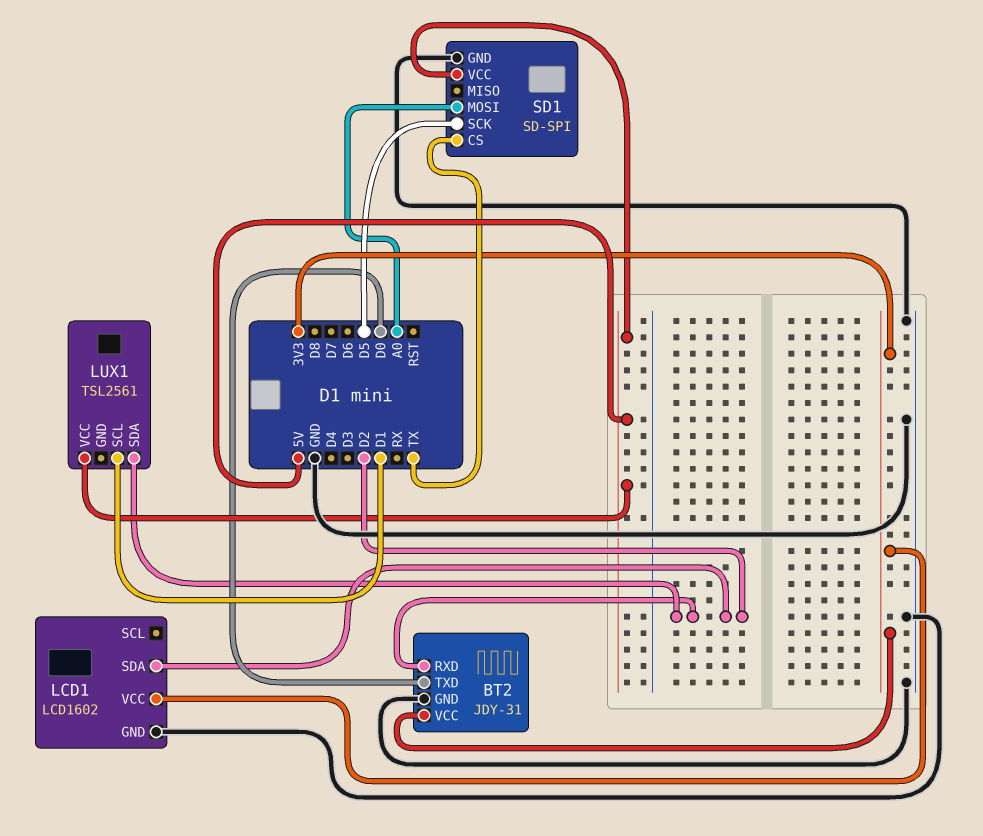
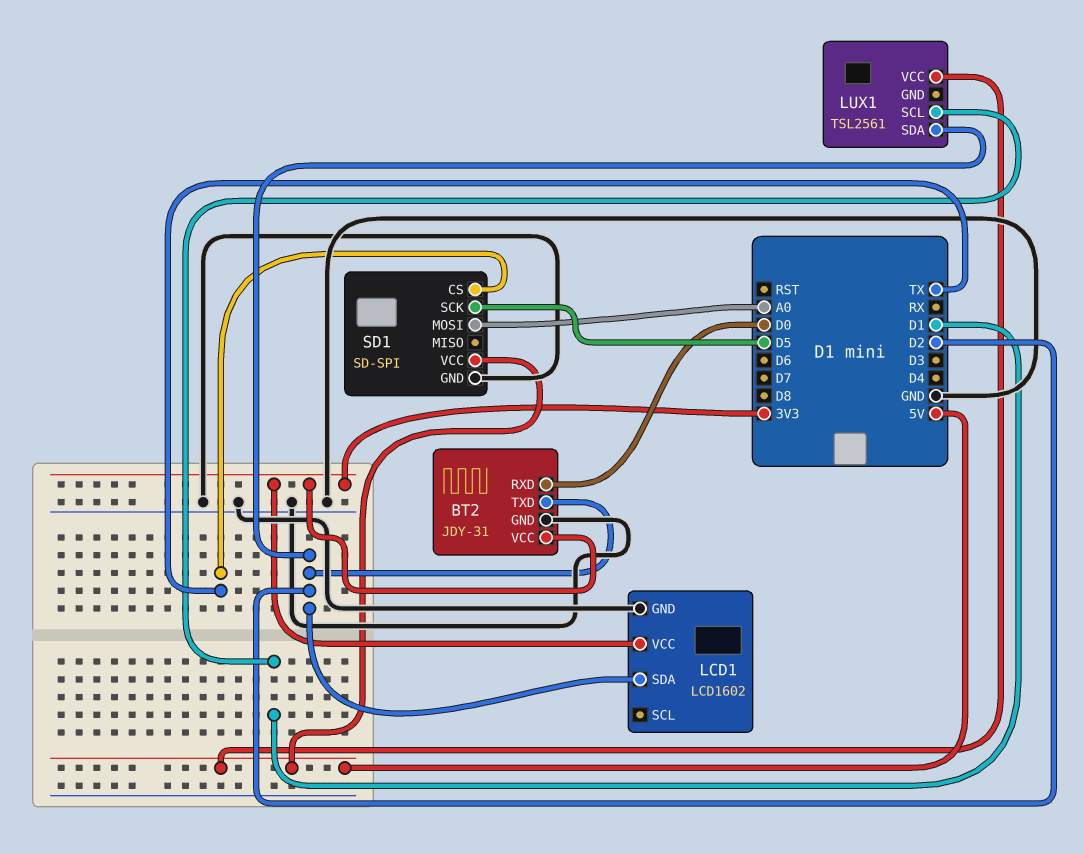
BT2 pin RXD: D2 -> D0
BT2 pin TXD: D0 -> D2

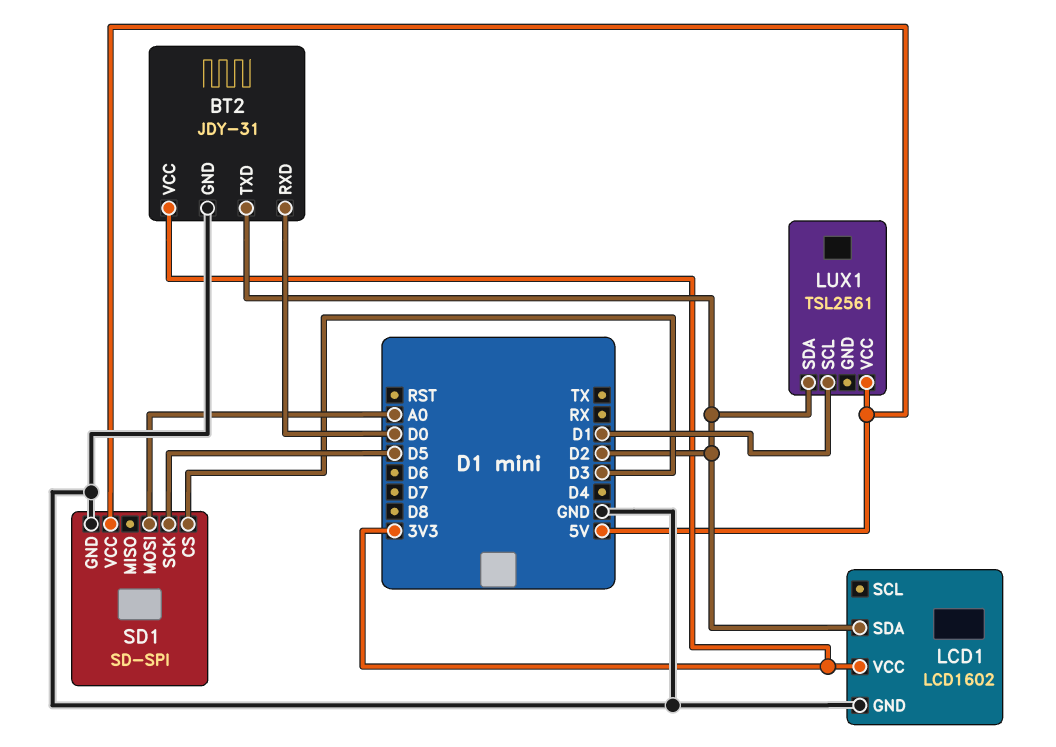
SD1 pin CS: TX -> D3

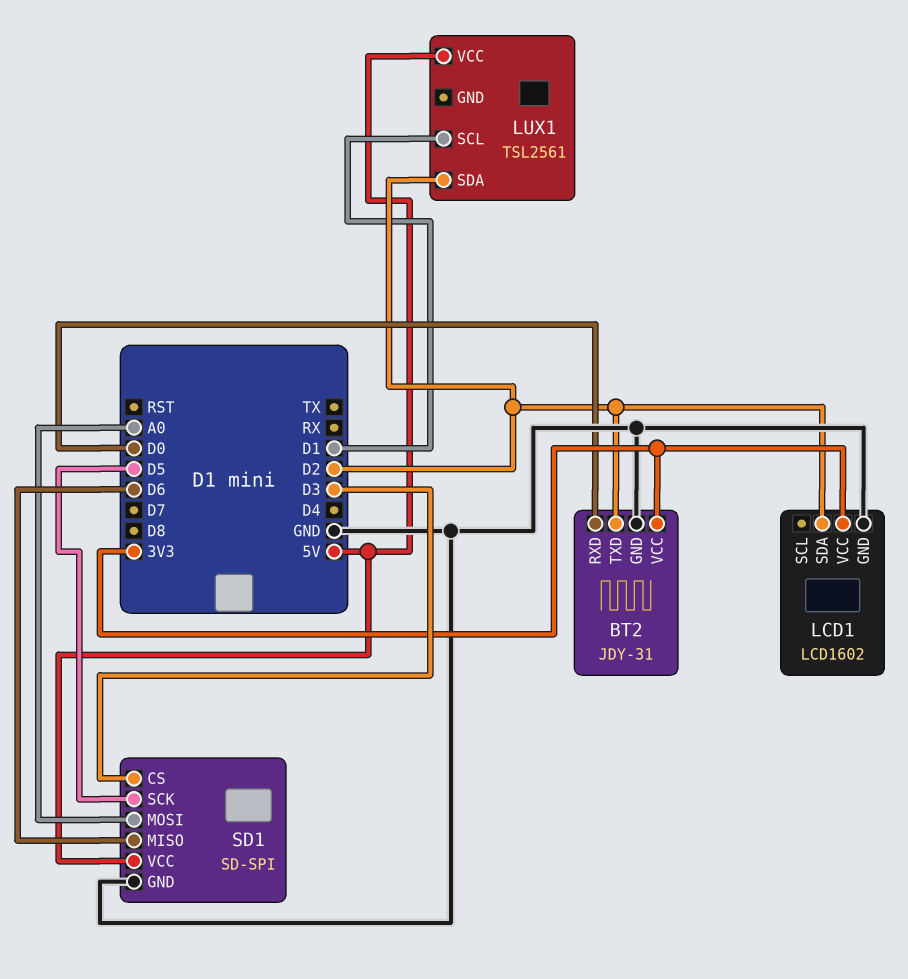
SD1 pin MISO: none -> D6

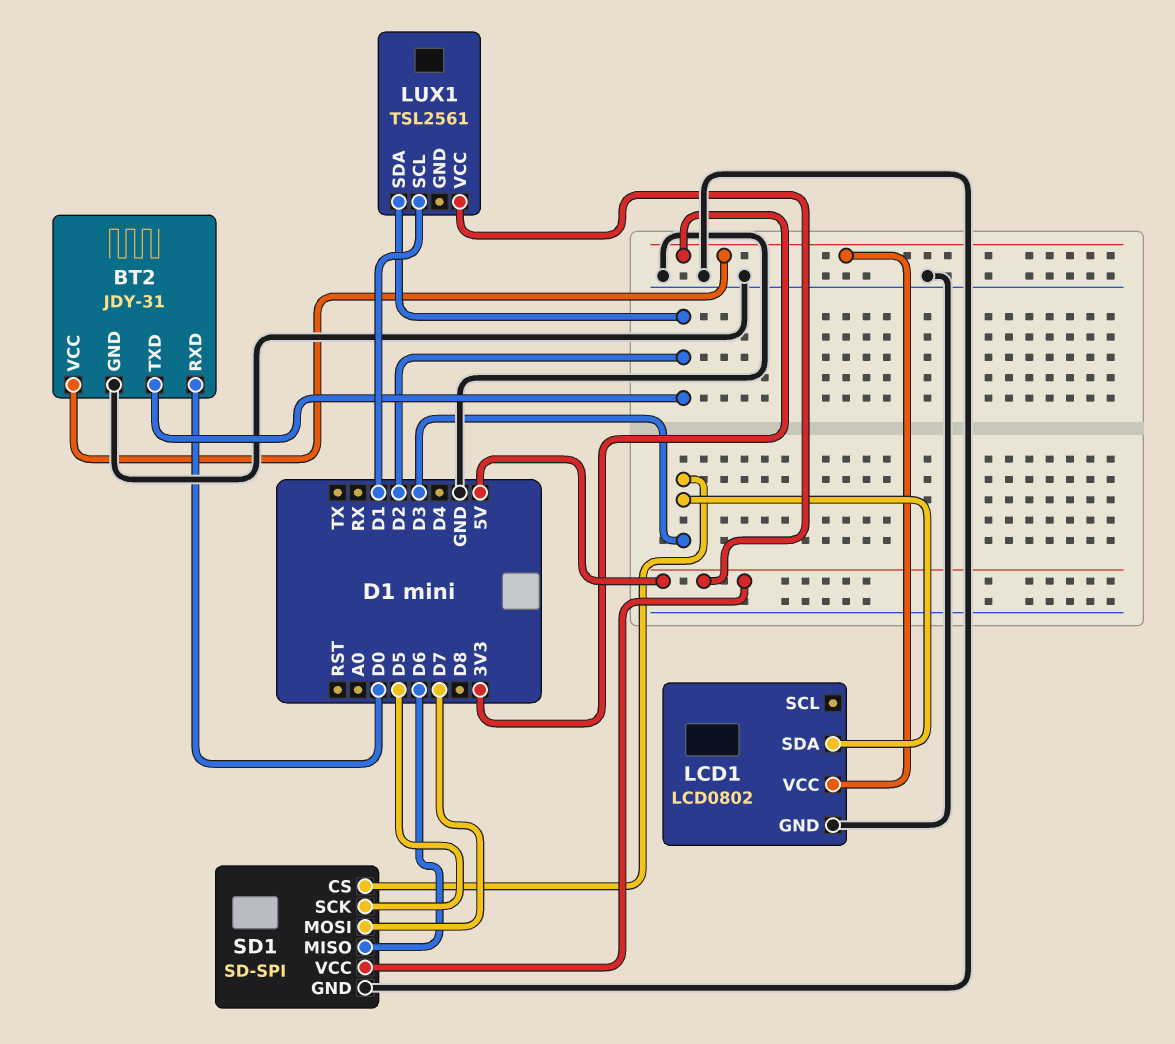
LCD1: LCD1602 -> LCD0802
LCD1 pin SDA: D2 -> D3
SD1 pin MOSI: A0 -> D7

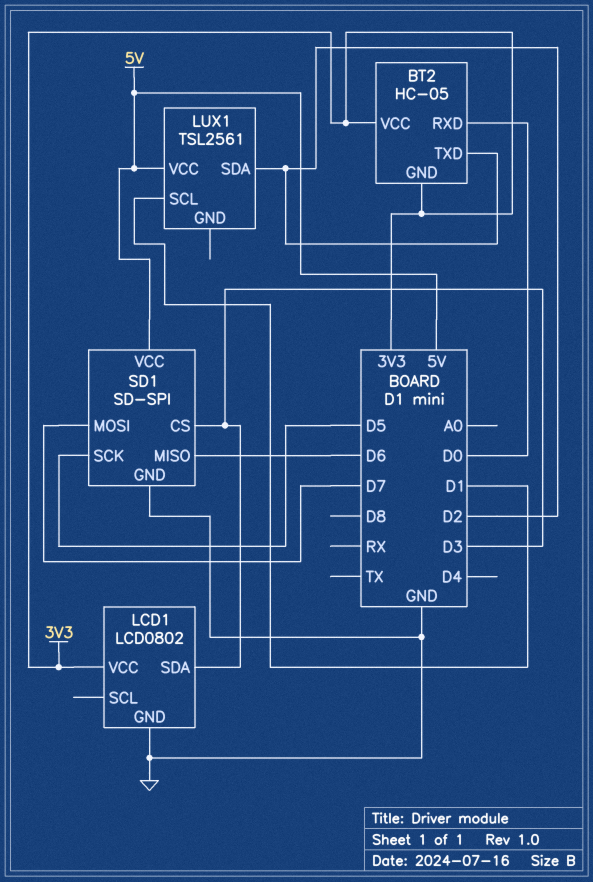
BT2: JDY-31 -> HC-05
BT2 pin GND: GND -> 3V3

